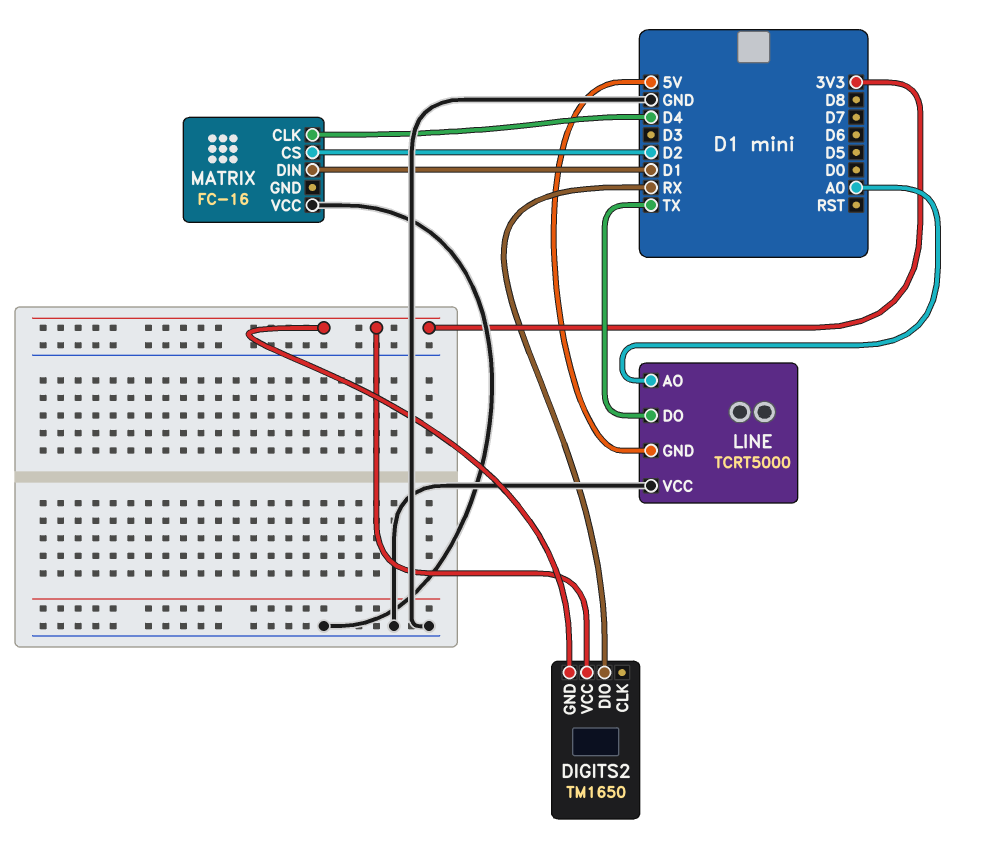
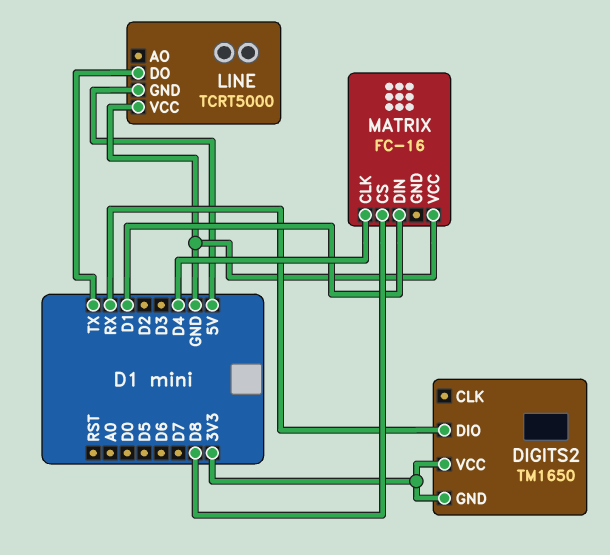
LINE pin AO: A0 -> none
MATRIX pin CS: D2 -> D8

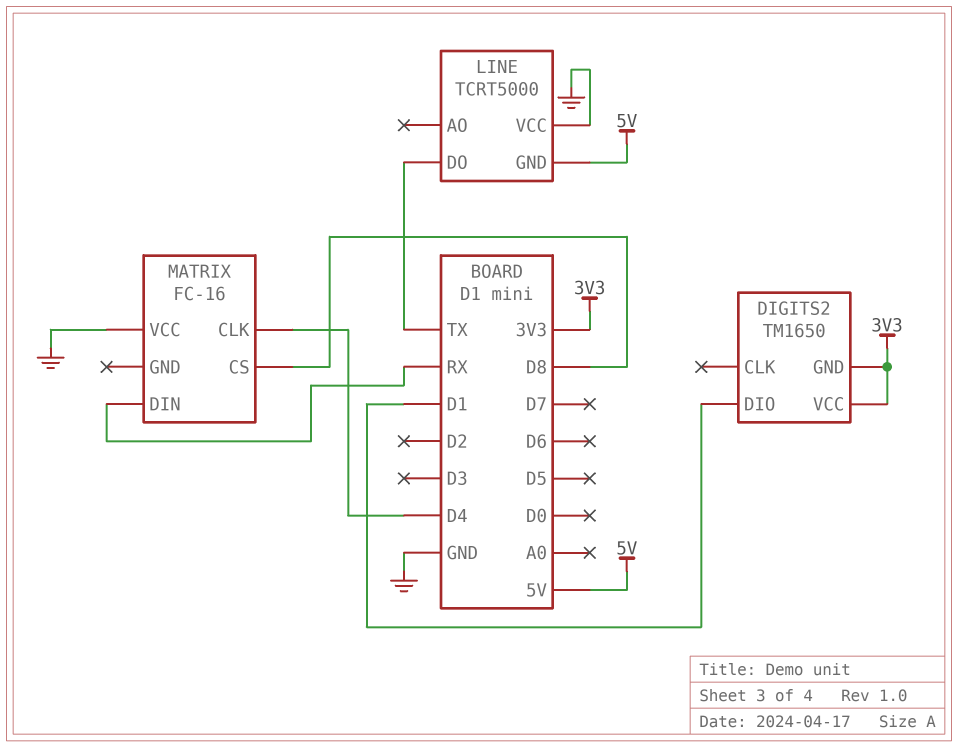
DIGITS2 pin DIO: RX -> D1
MATRIX pin DIN: D1 -> RX

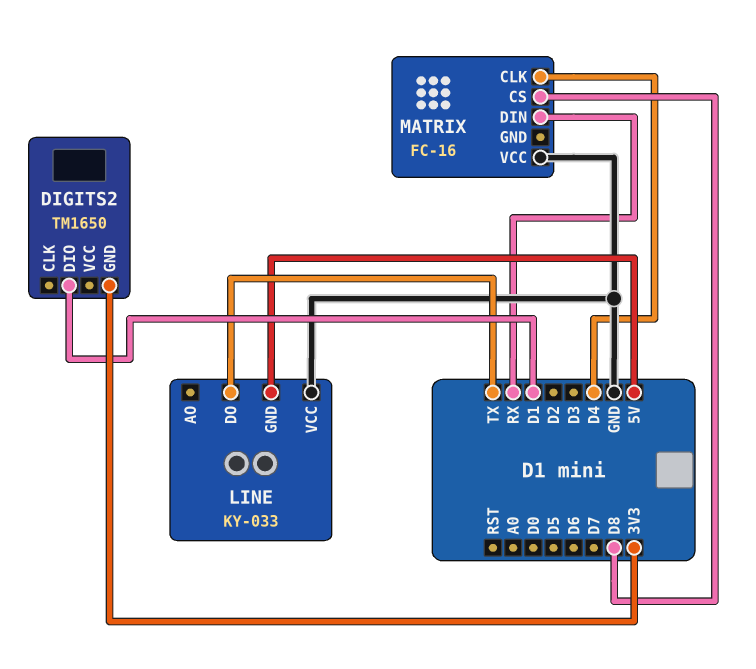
DIGITS2 pin VCC: 3V3 -> none
LINE: TCRT5000 -> KY-033

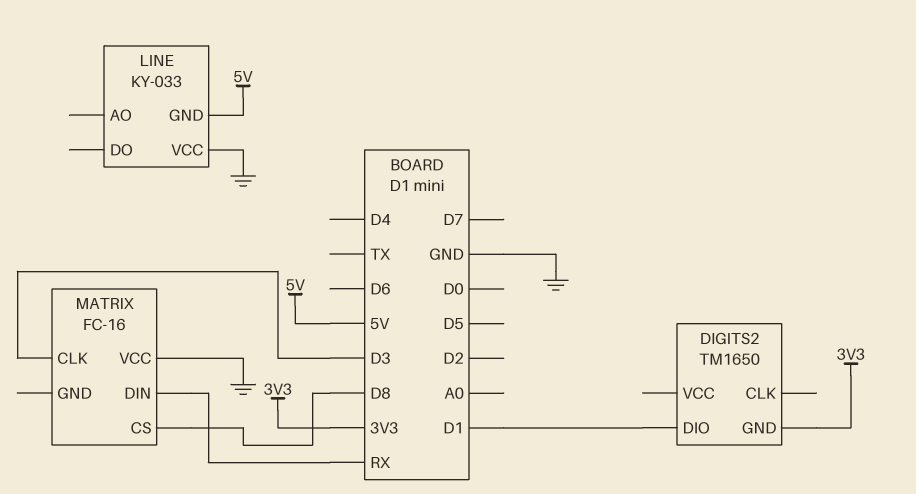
LINE pin DO: TX -> none
MATRIX pin CLK: D4 -> D3

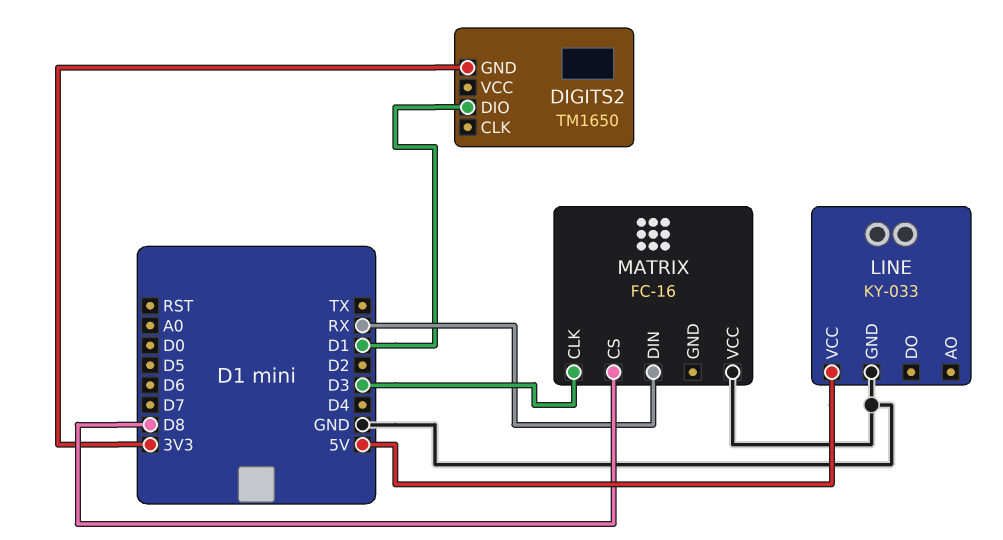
LINE pin GND: 5V -> GND
LINE pin VCC: GND -> 5V

